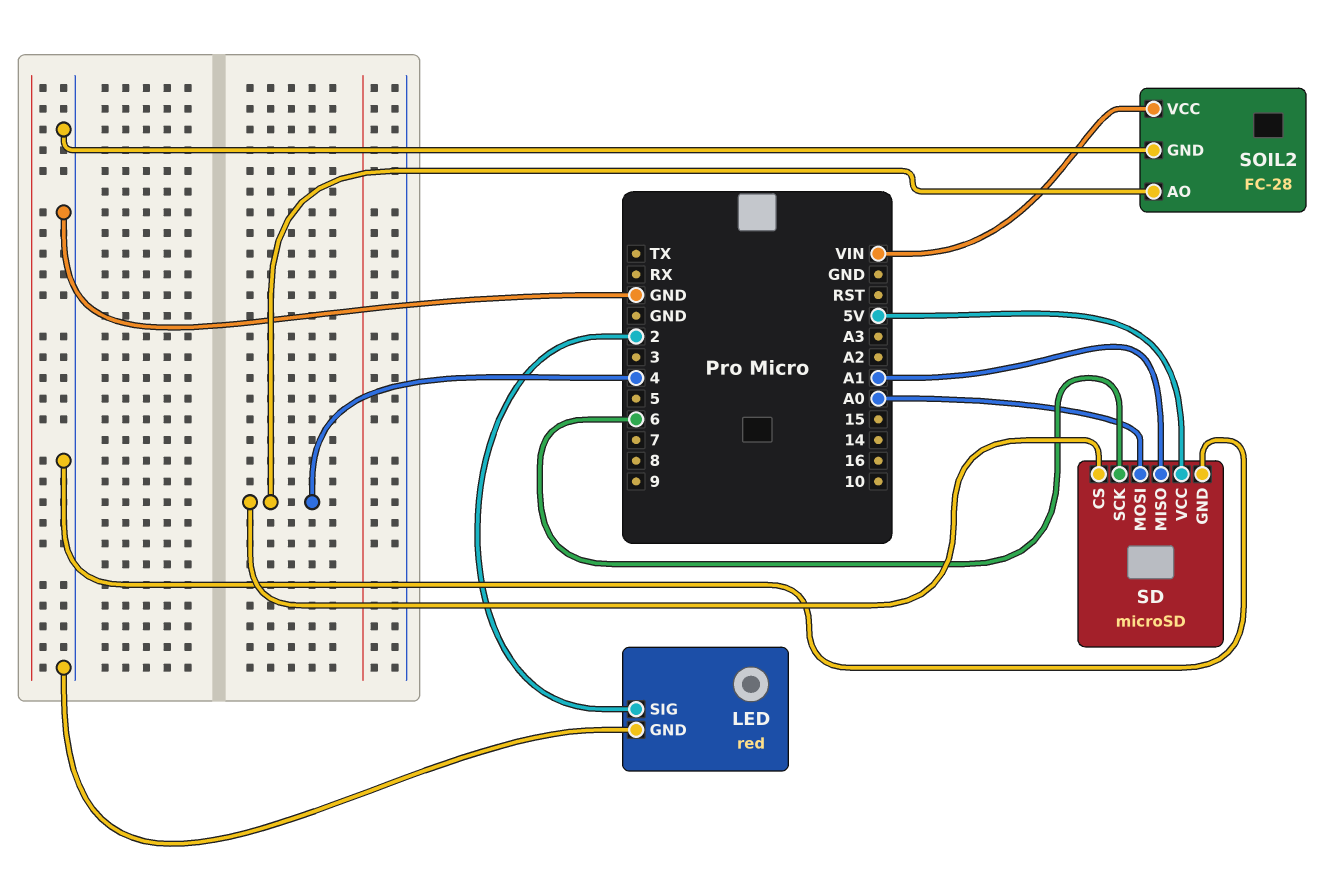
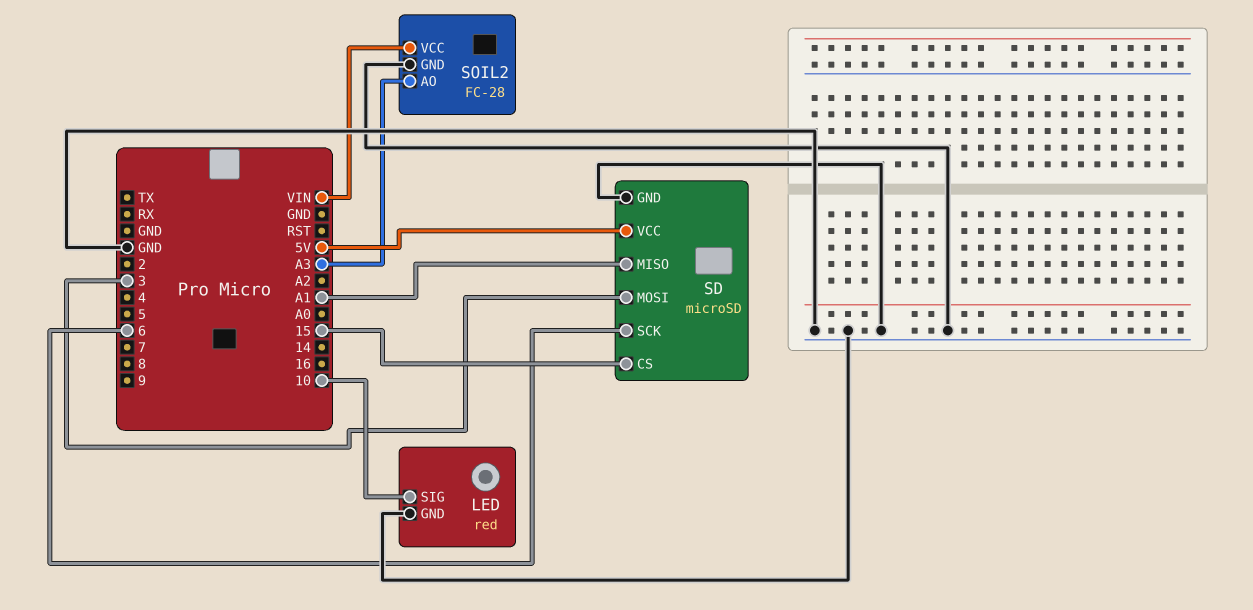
LED pin SIG: 2 -> 10
SD pin CS: 4 -> 15
SD pin MOSI: A0 -> 3
SOIL2 pin AO: 4 -> A3

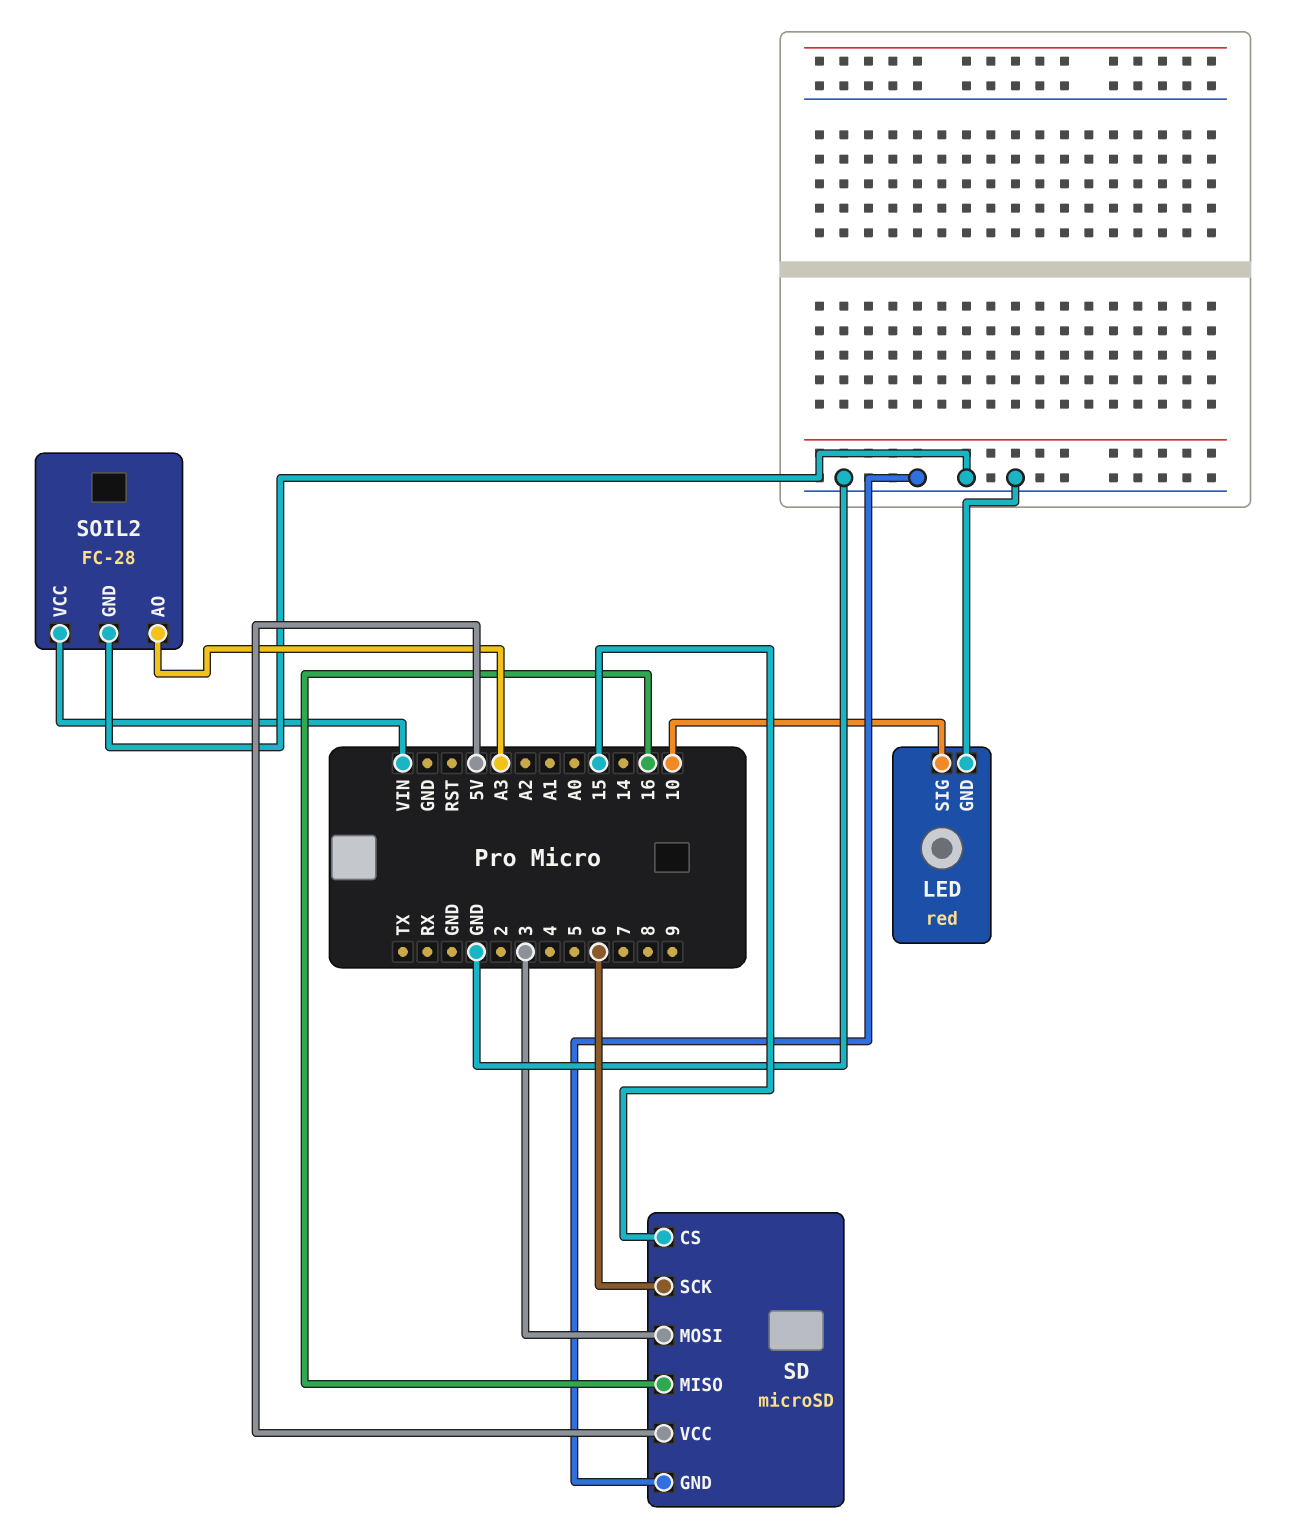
SD pin MISO: A1 -> 16

